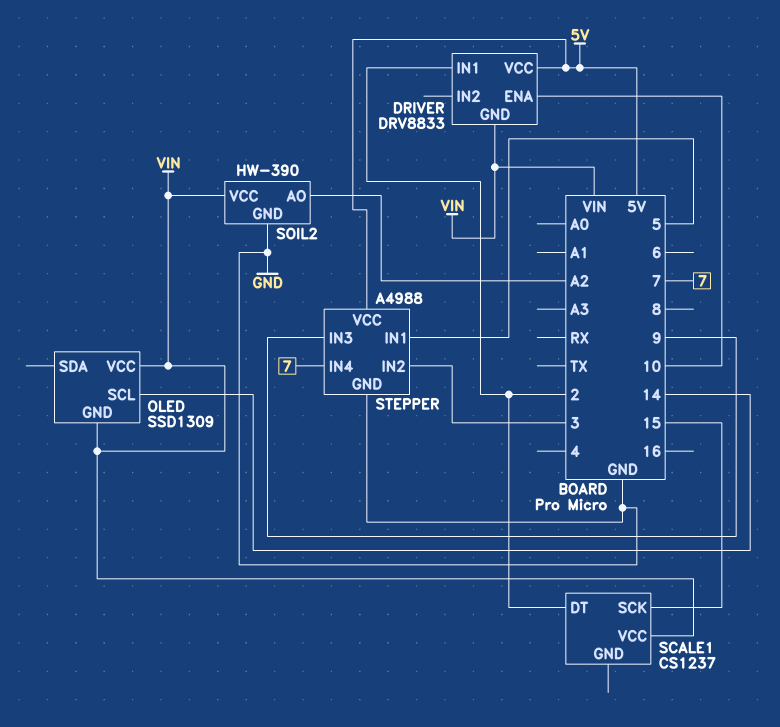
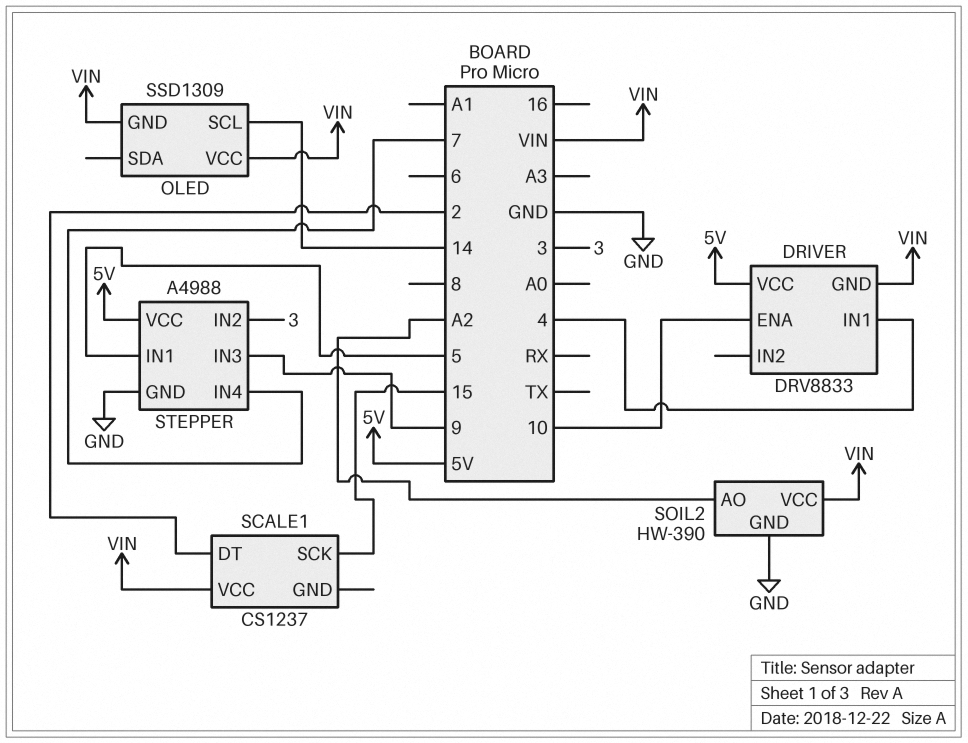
DRIVER pin IN1: 2 -> 4

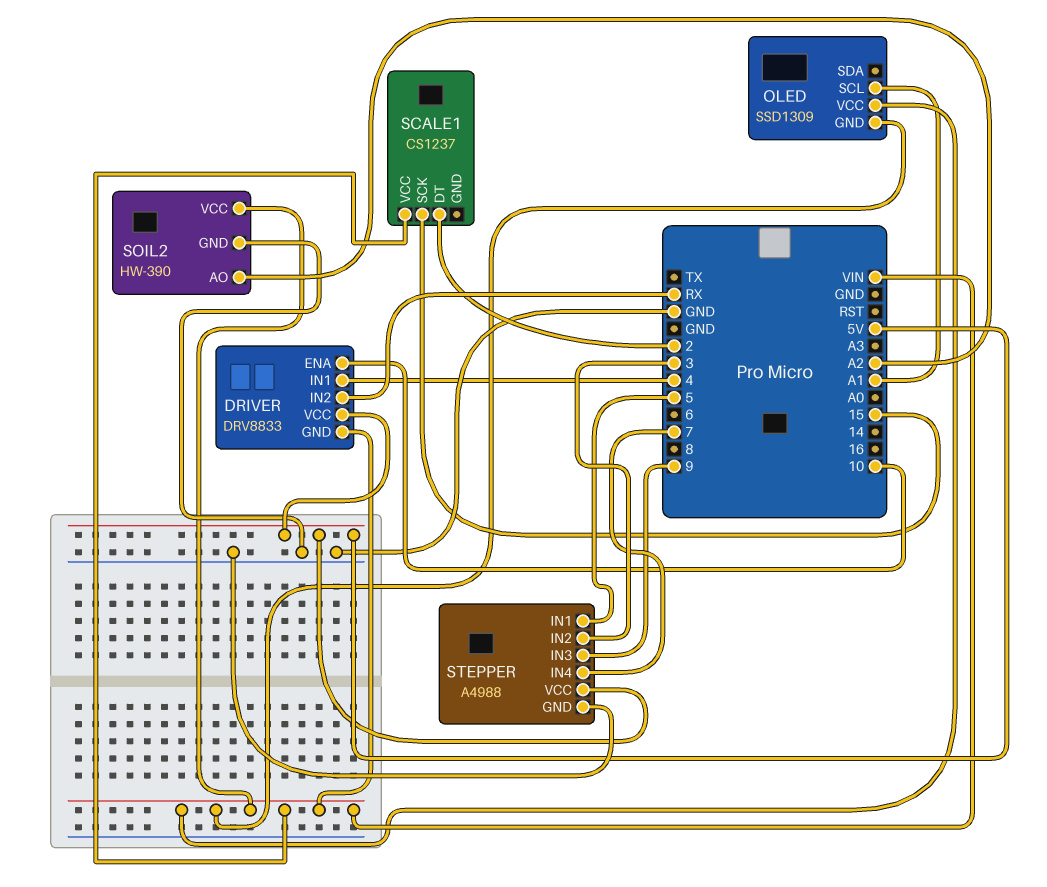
DRIVER pin IN2: none -> RX
OLED pin SCL: 14 -> A1

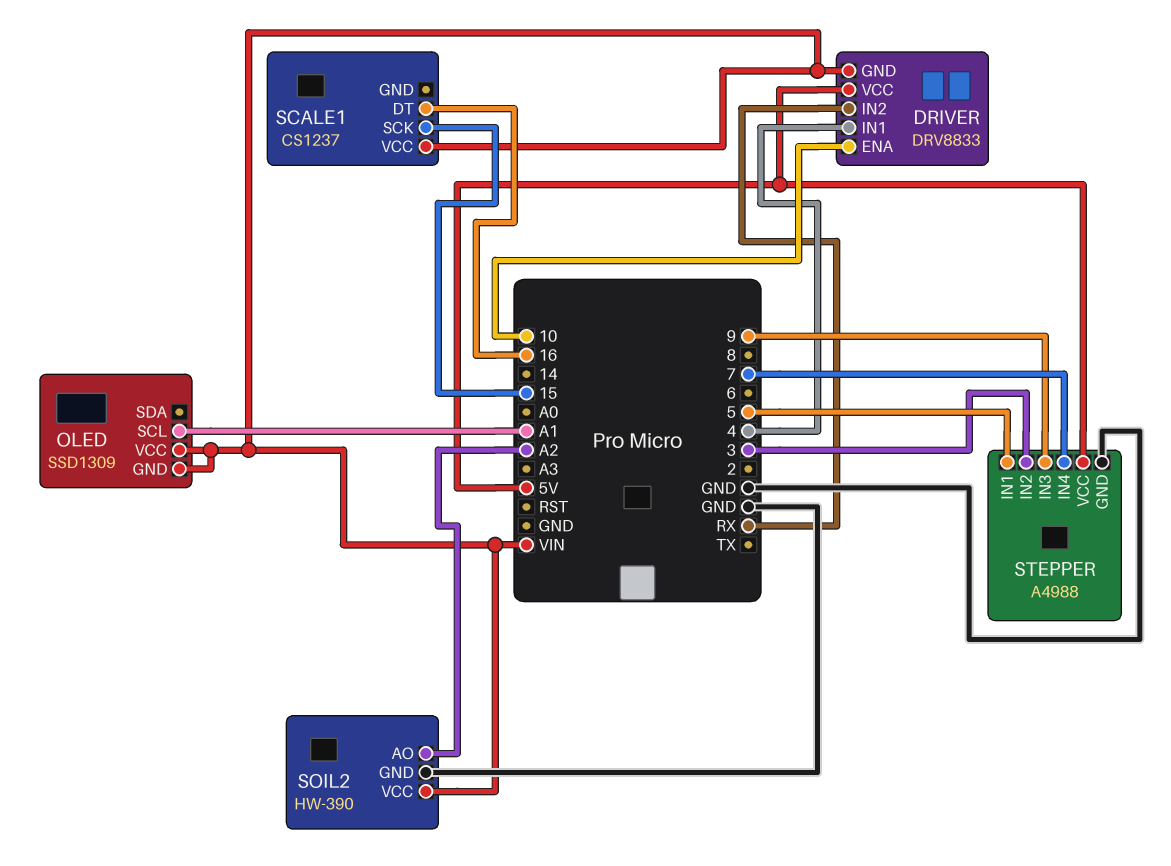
SCALE1 pin DT: 2 -> 16

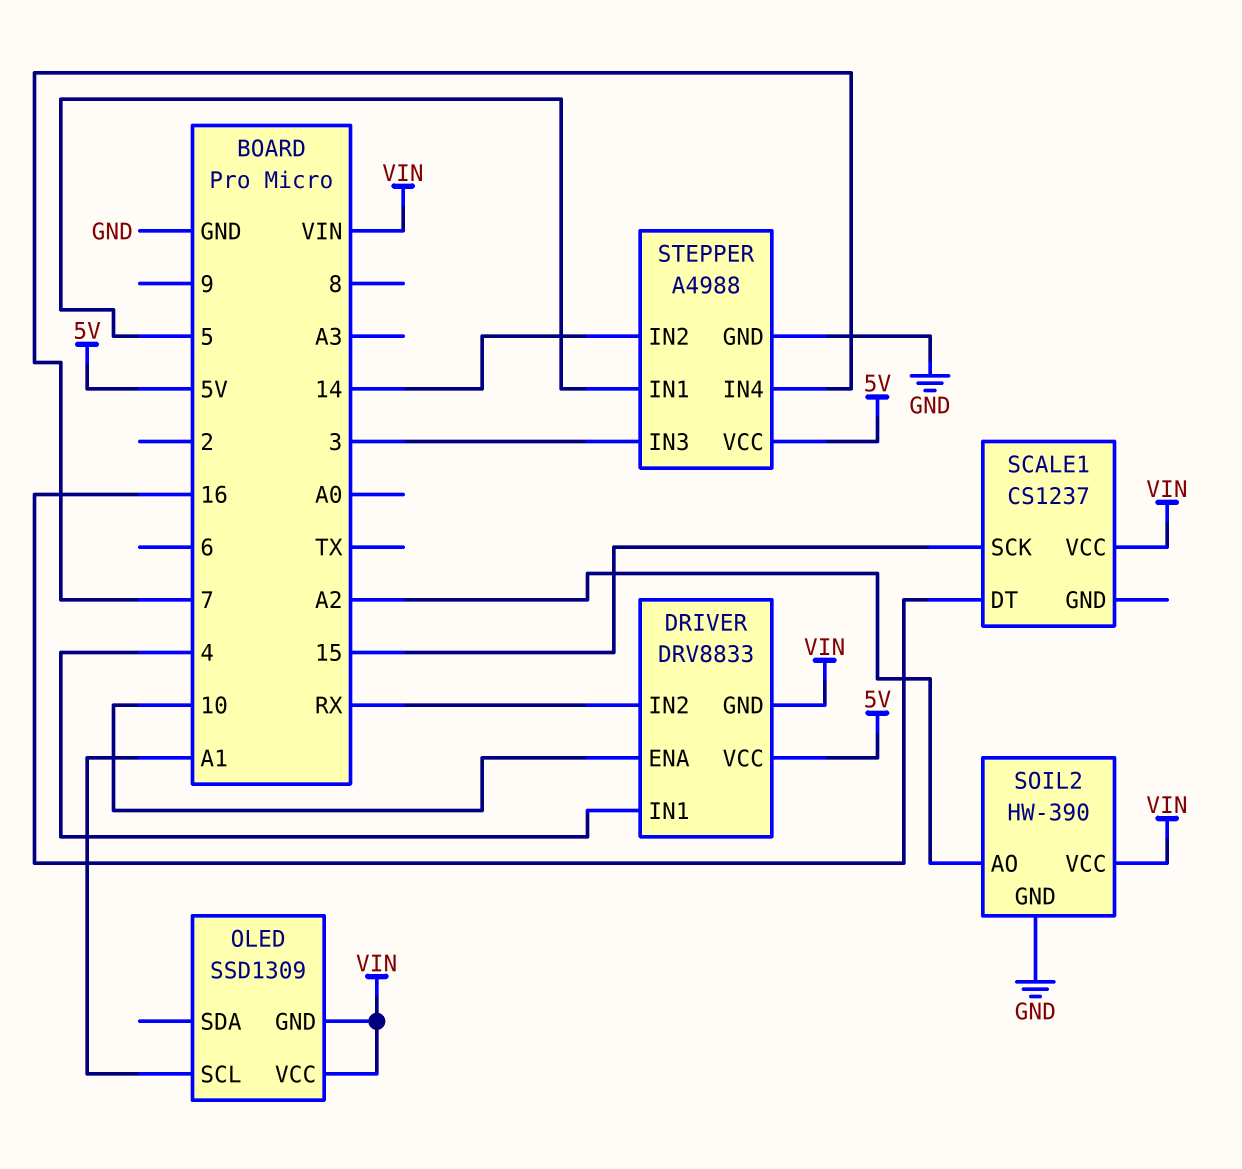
STEPPER pin IN2: 3 -> 14
STEPPER pin IN3: 9 -> 3

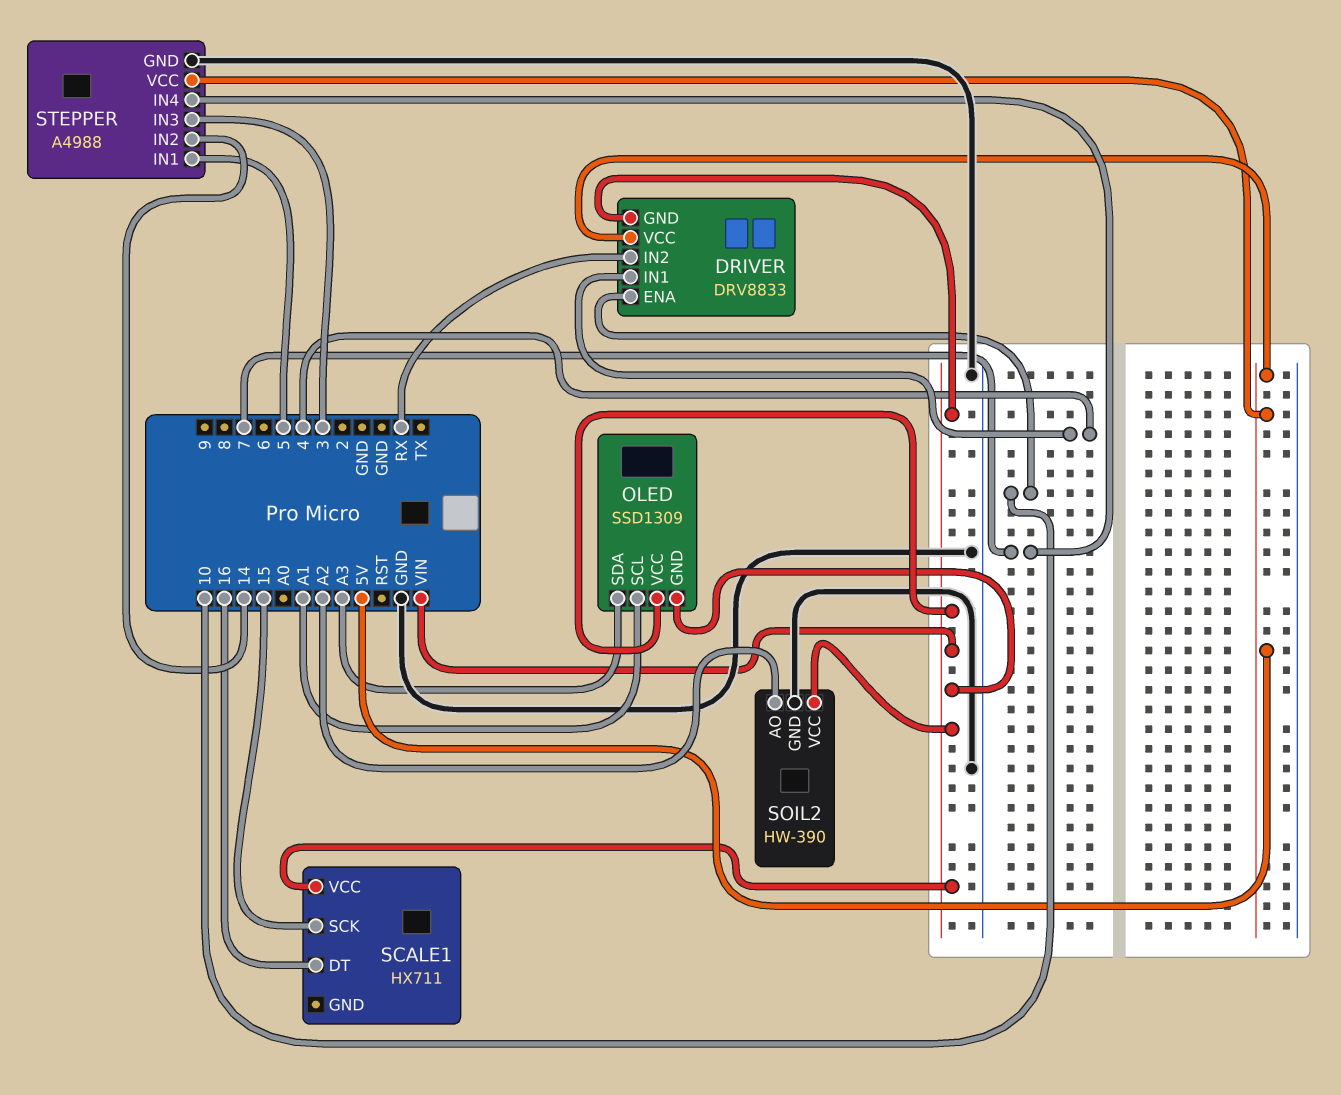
OLED pin SDA: none -> A3
SCALE1: CS1237 -> HX711

